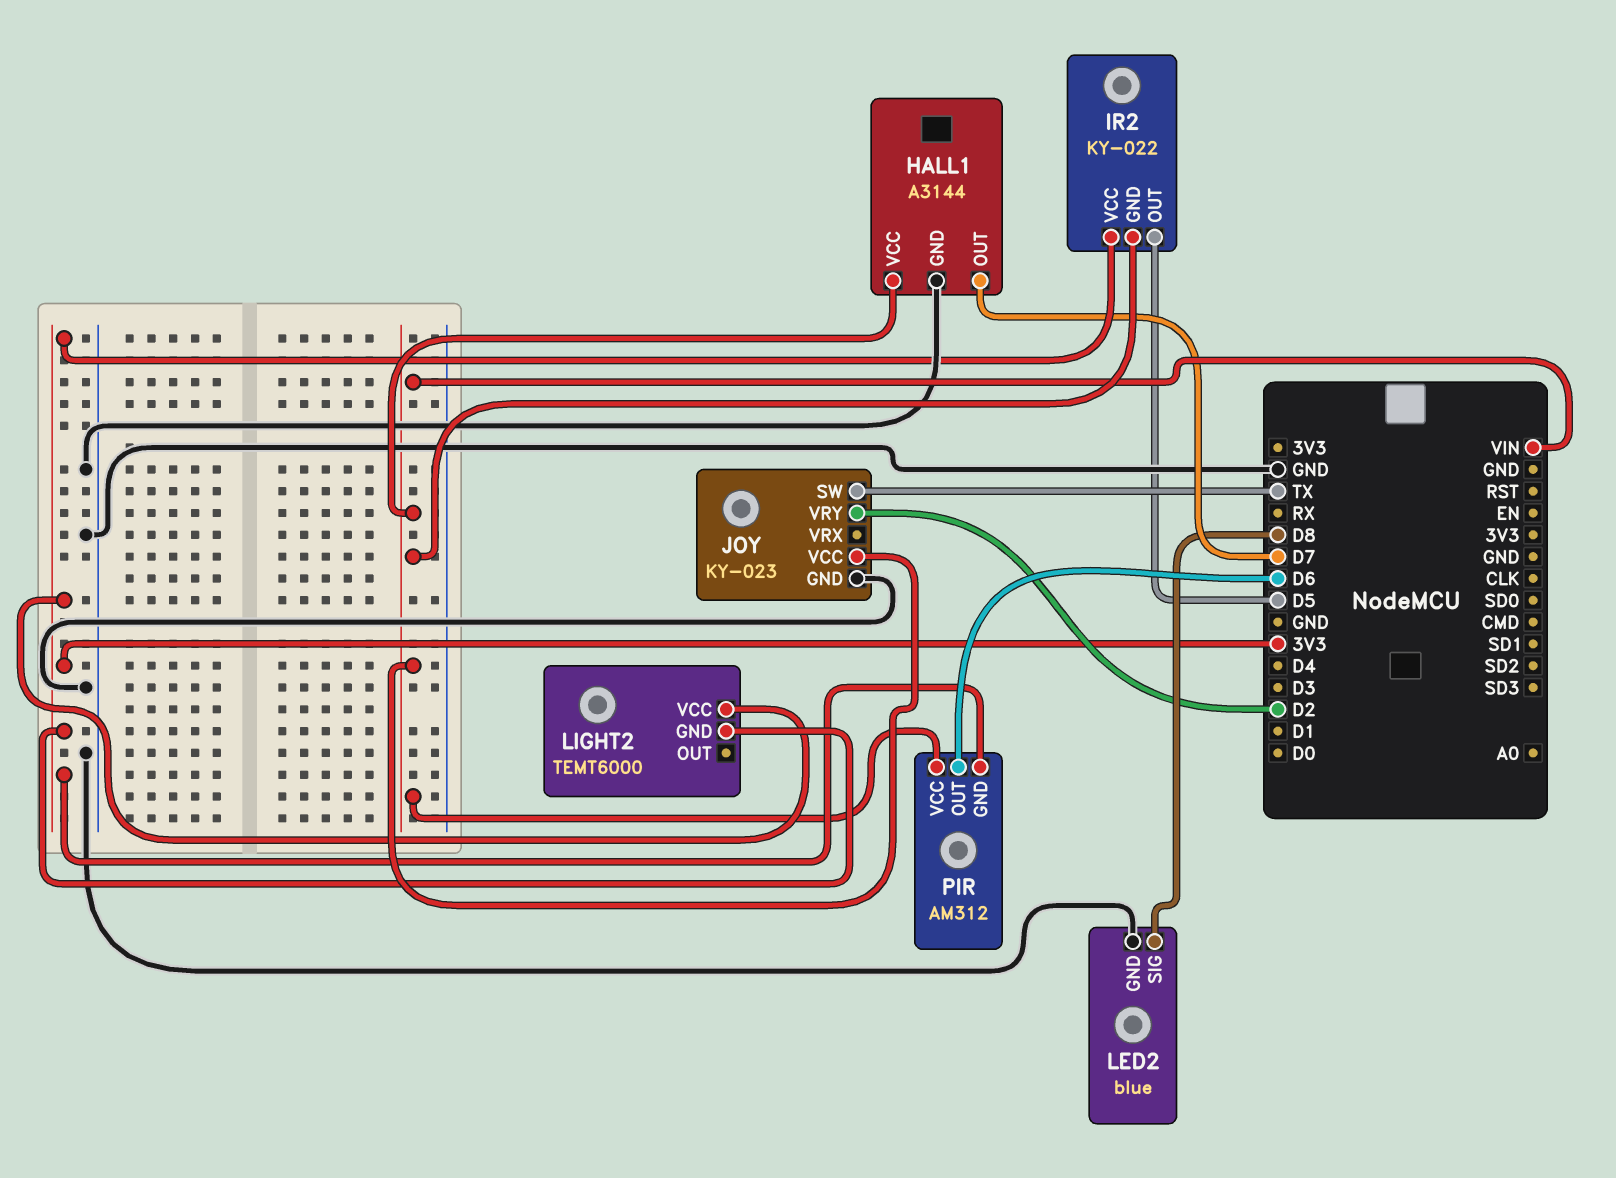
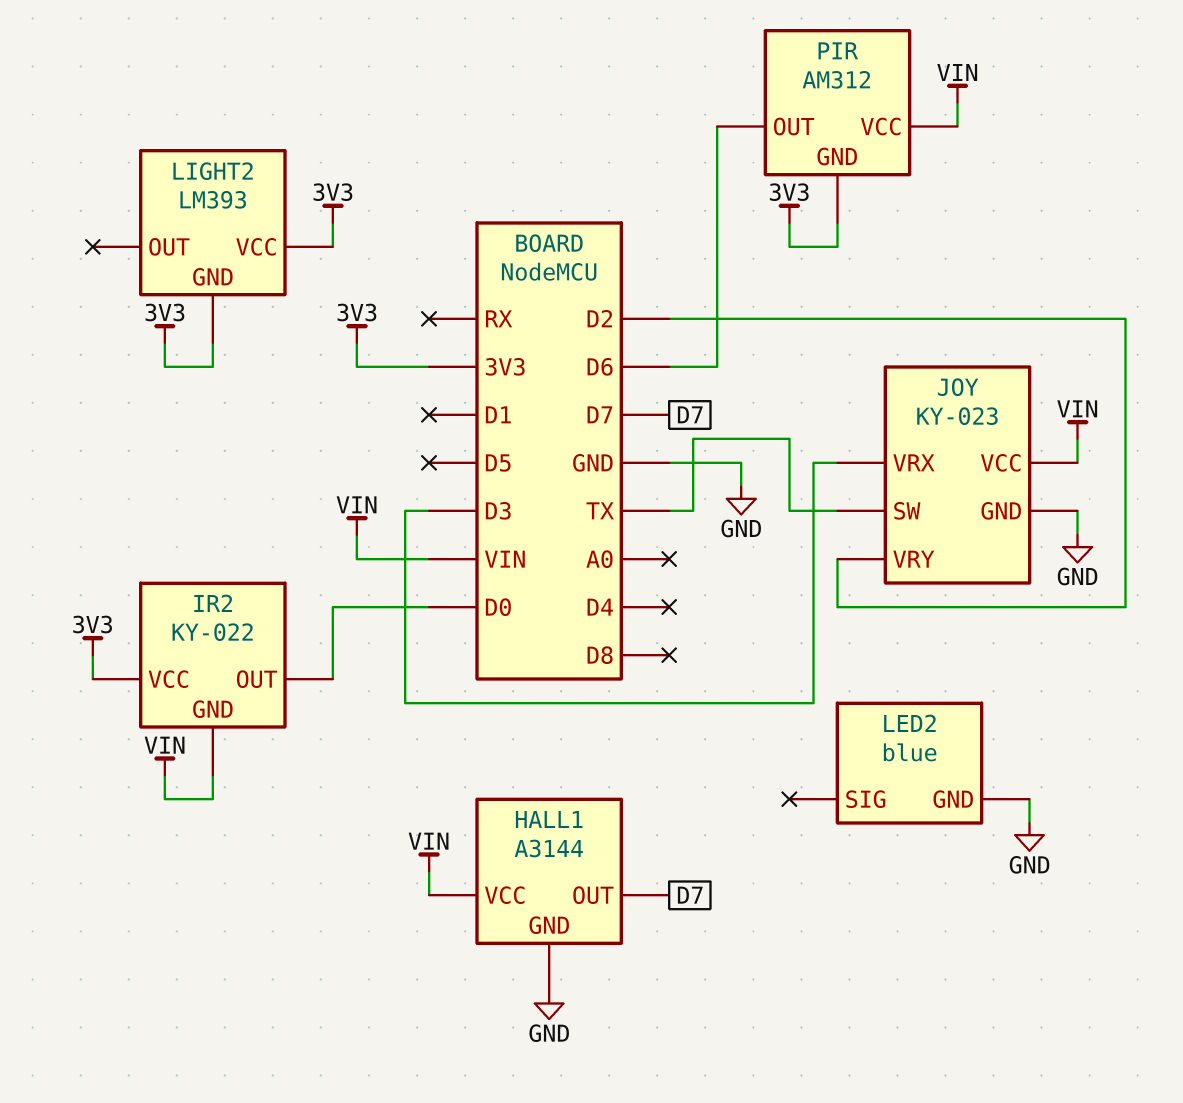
IR2 pin OUT: D5 -> D0
JOY pin VRX: none -> D3
LED2 pin SIG: D8 -> none
LIGHT2: TEMT6000 -> LM393

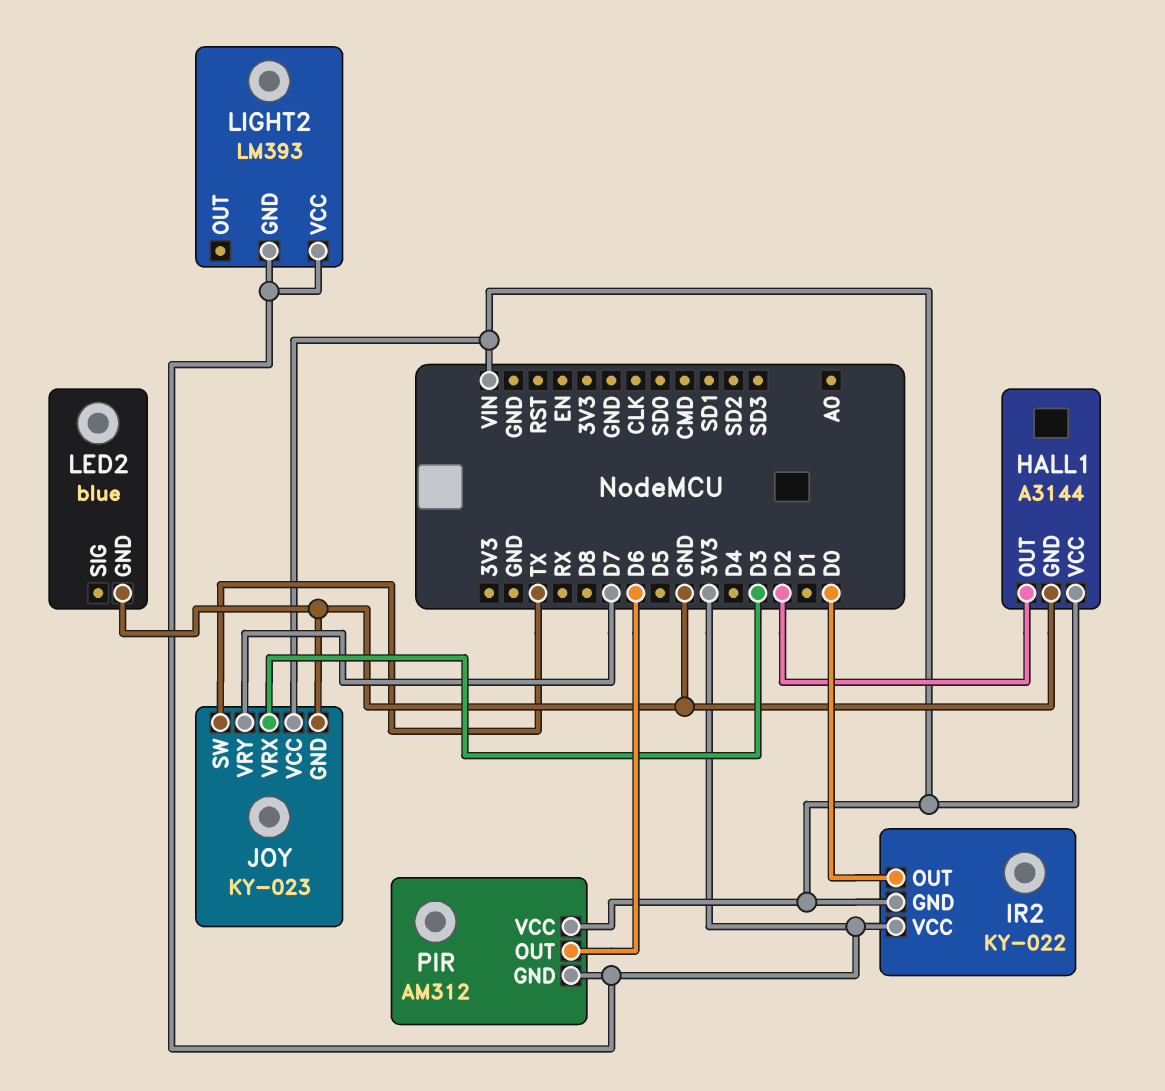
HALL1 pin OUT: D7 -> D2
JOY pin VRY: D2 -> D7

